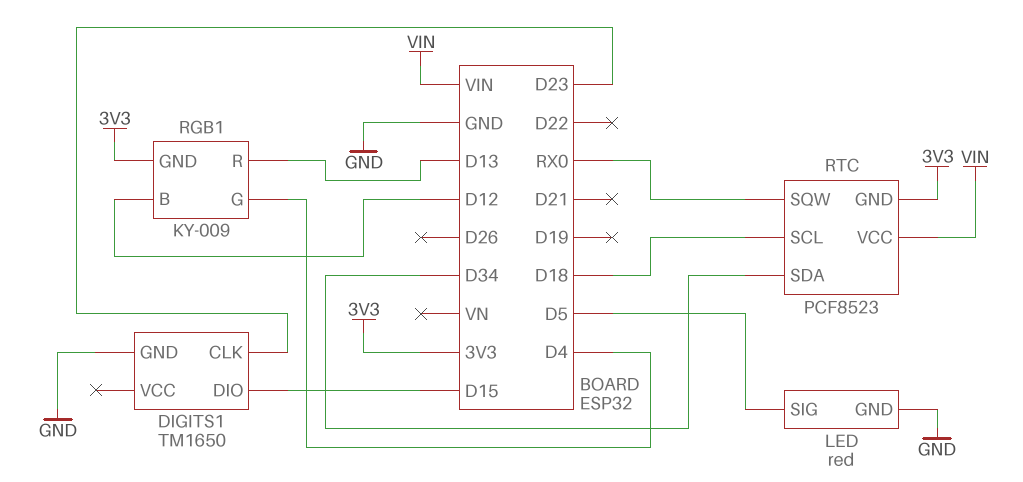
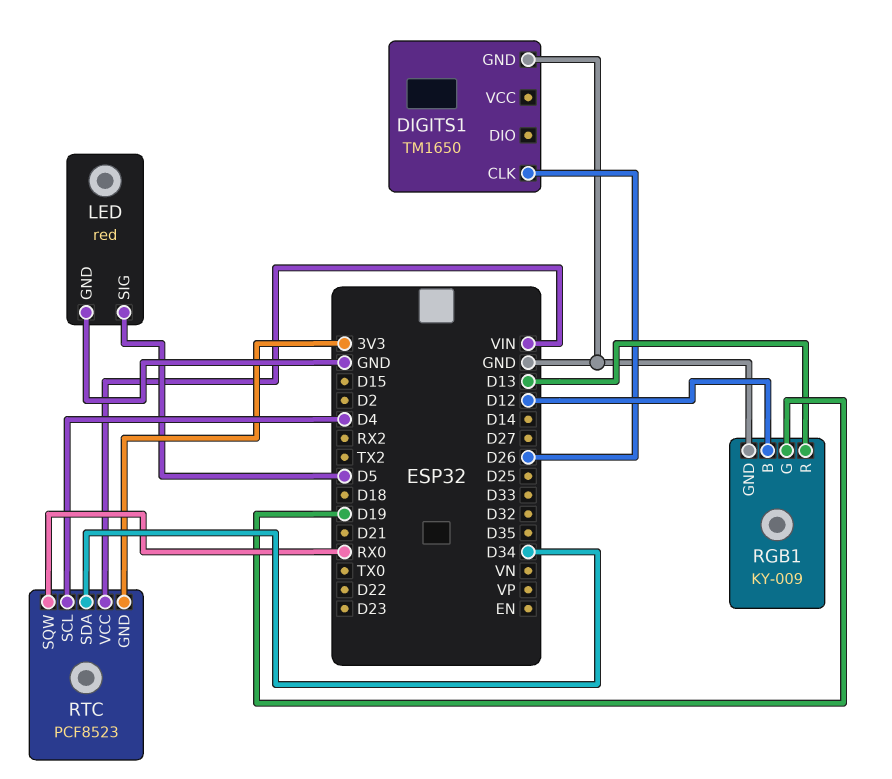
DIGITS1 pin CLK: D23 -> D26
DIGITS1 pin DIO: D15 -> none
RGB1 pin G: D4 -> D19
RGB1 pin GND: 3V3 -> GND
RTC pin SCL: D18 -> D4

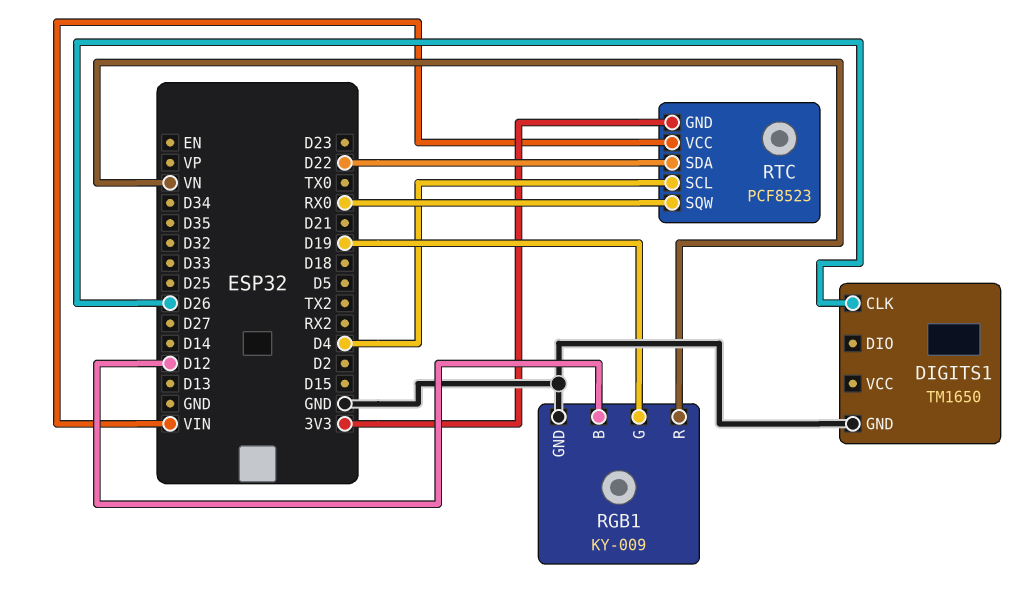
LED: red -> none
LED pin GND: GND -> none
LED pin SIG: D5 -> none
RGB1 pin R: D13 -> VN
RTC pin SDA: D34 -> D22

